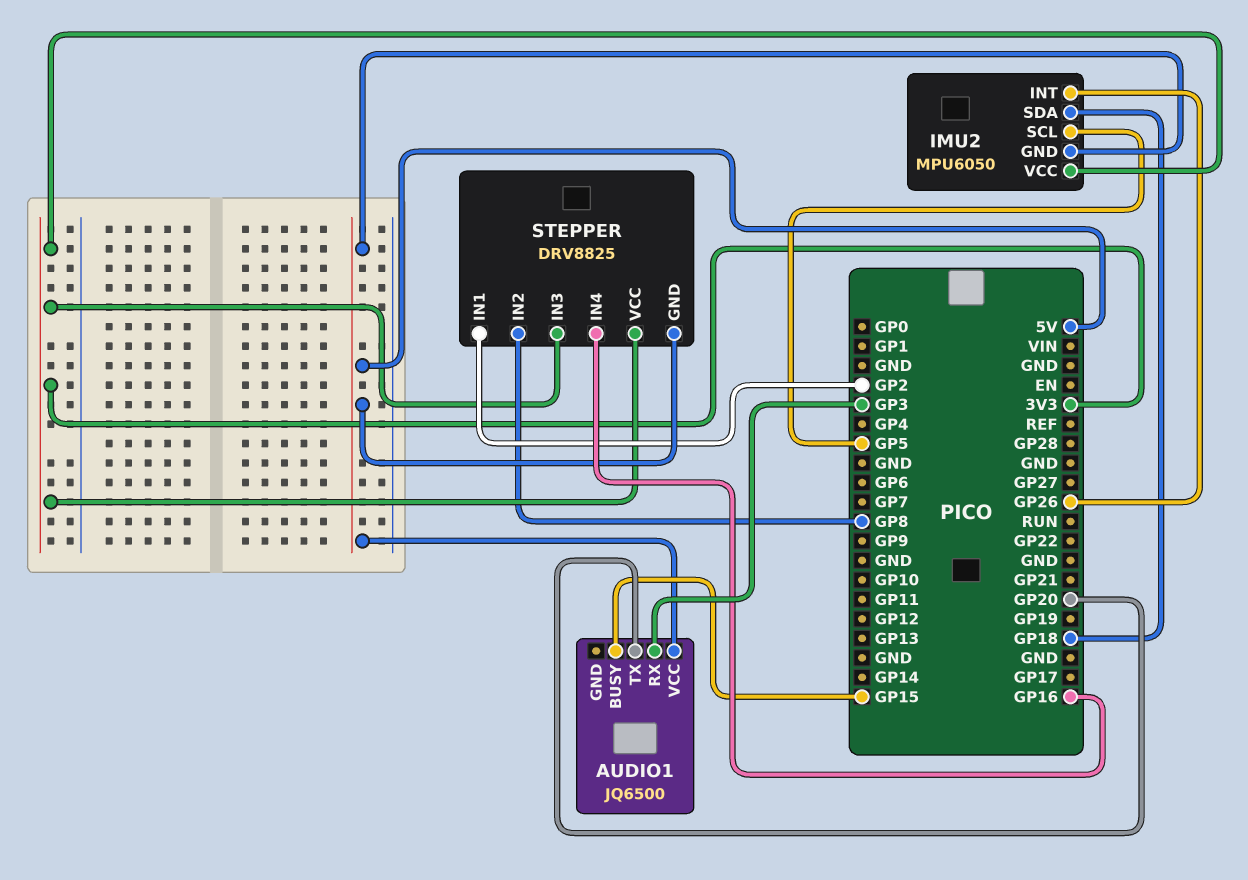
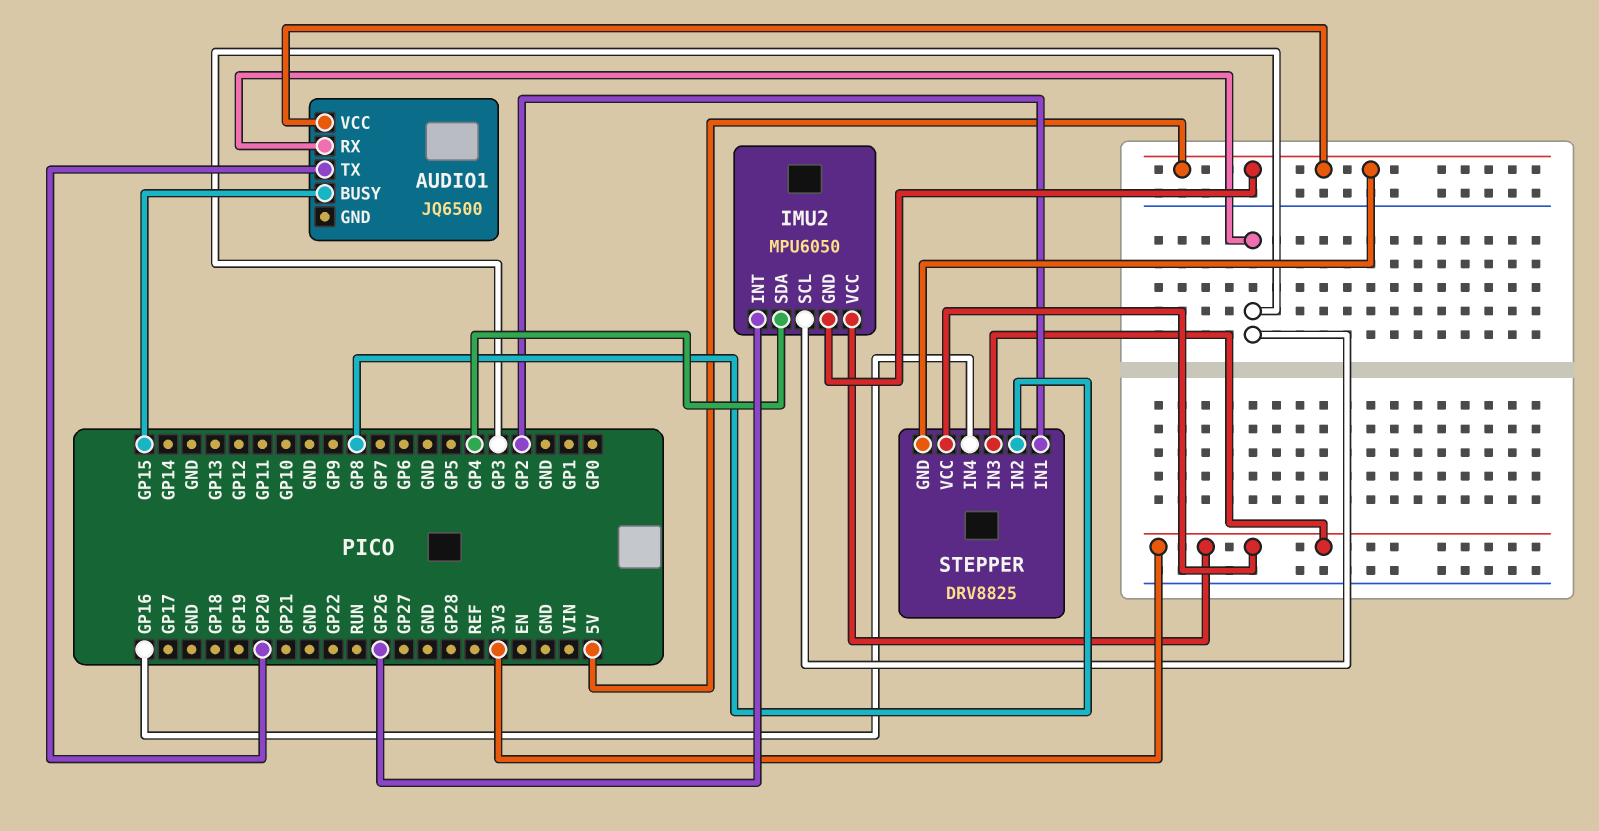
IMU2 pin SCL: GP5 -> GP3
IMU2 pin SDA: GP18 -> GP4

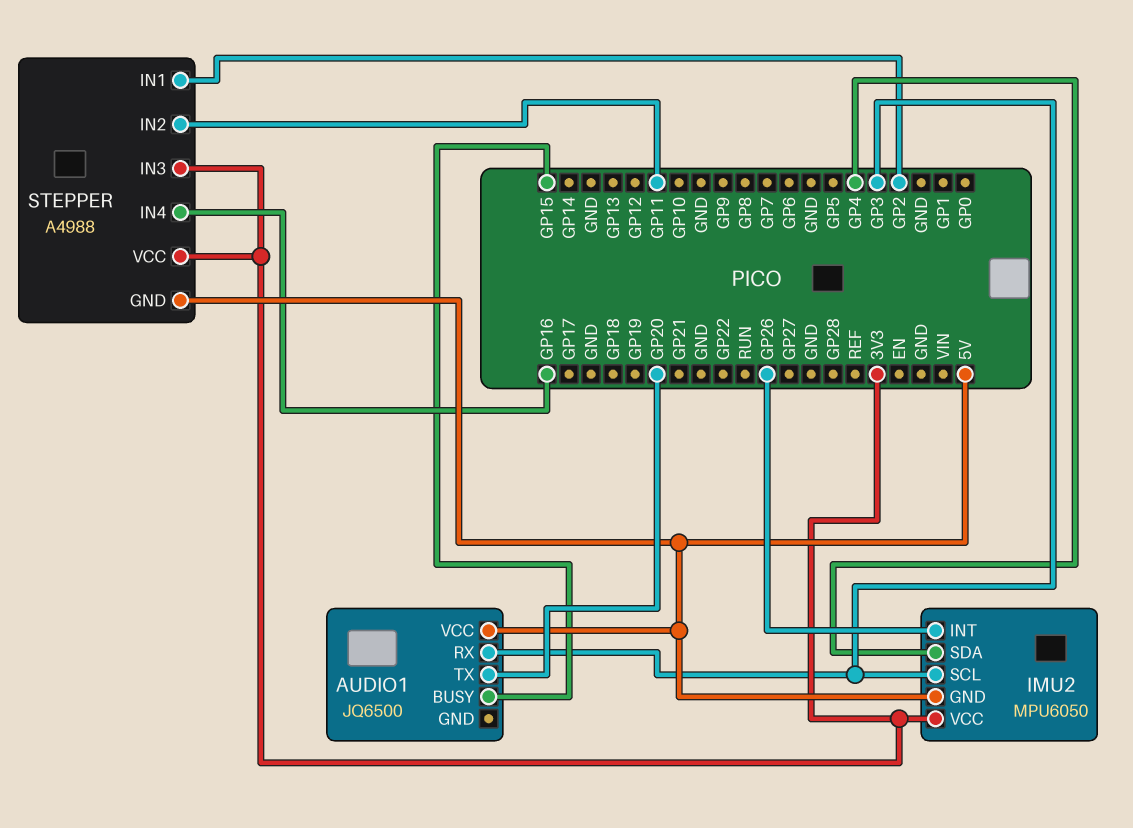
STEPPER: DRV8825 -> A4988
STEPPER pin IN2: GP8 -> GP11

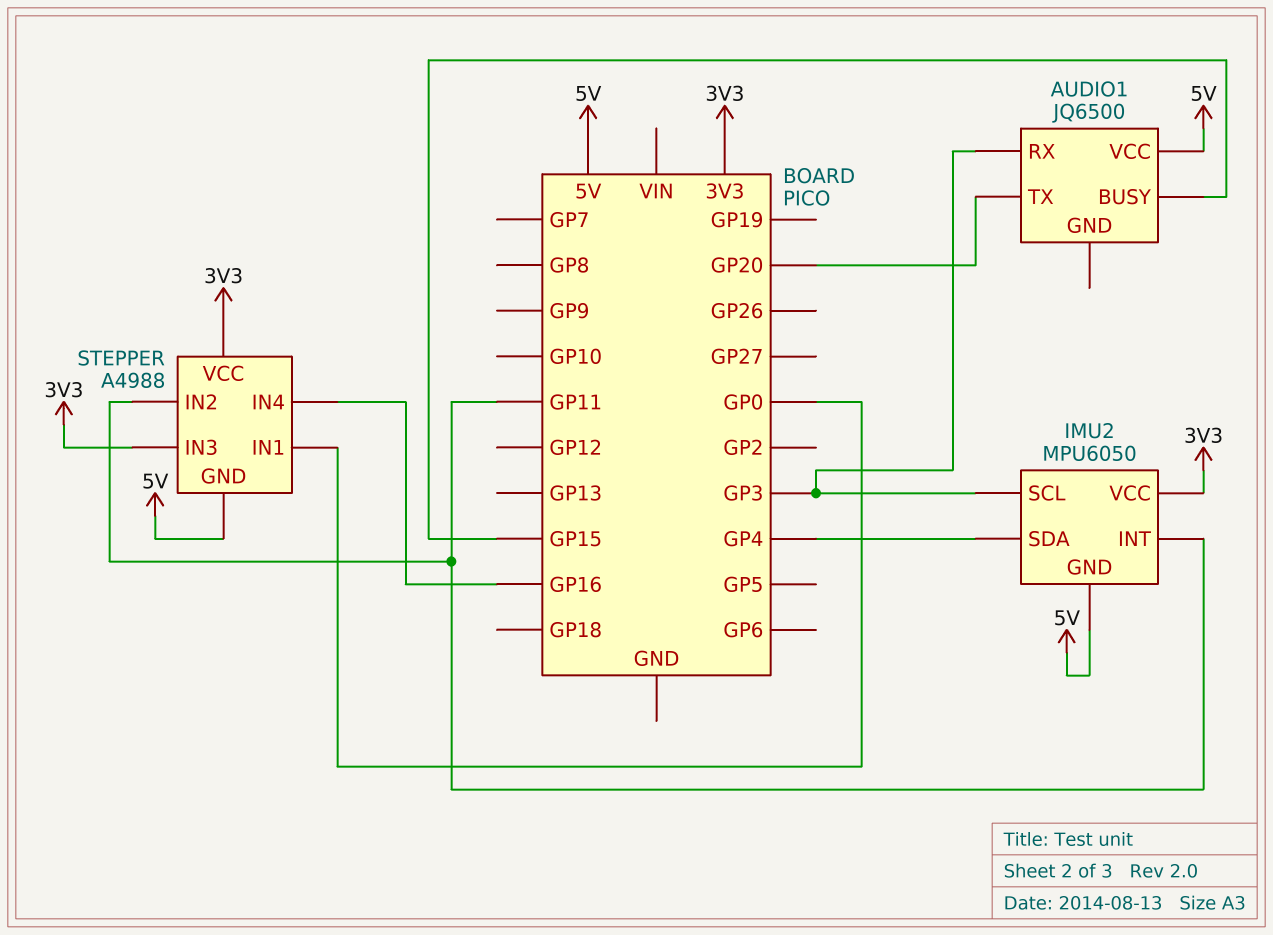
IMU2 pin INT: GP26 -> GP11
STEPPER pin IN1: GP2 -> GP0

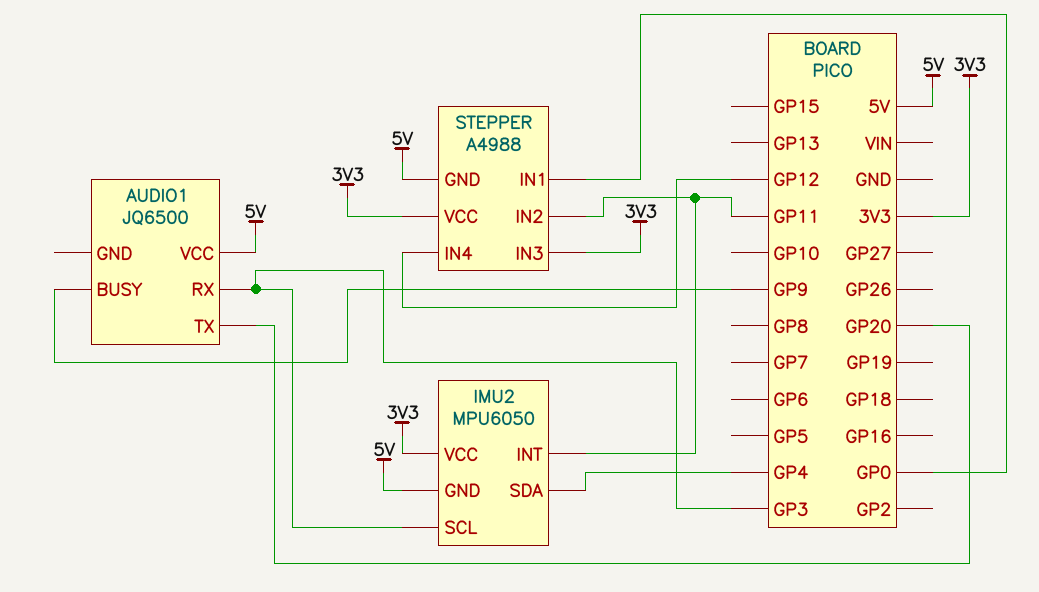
AUDIO1 pin BUSY: GP15 -> GP9
STEPPER pin IN4: GP16 -> GP12

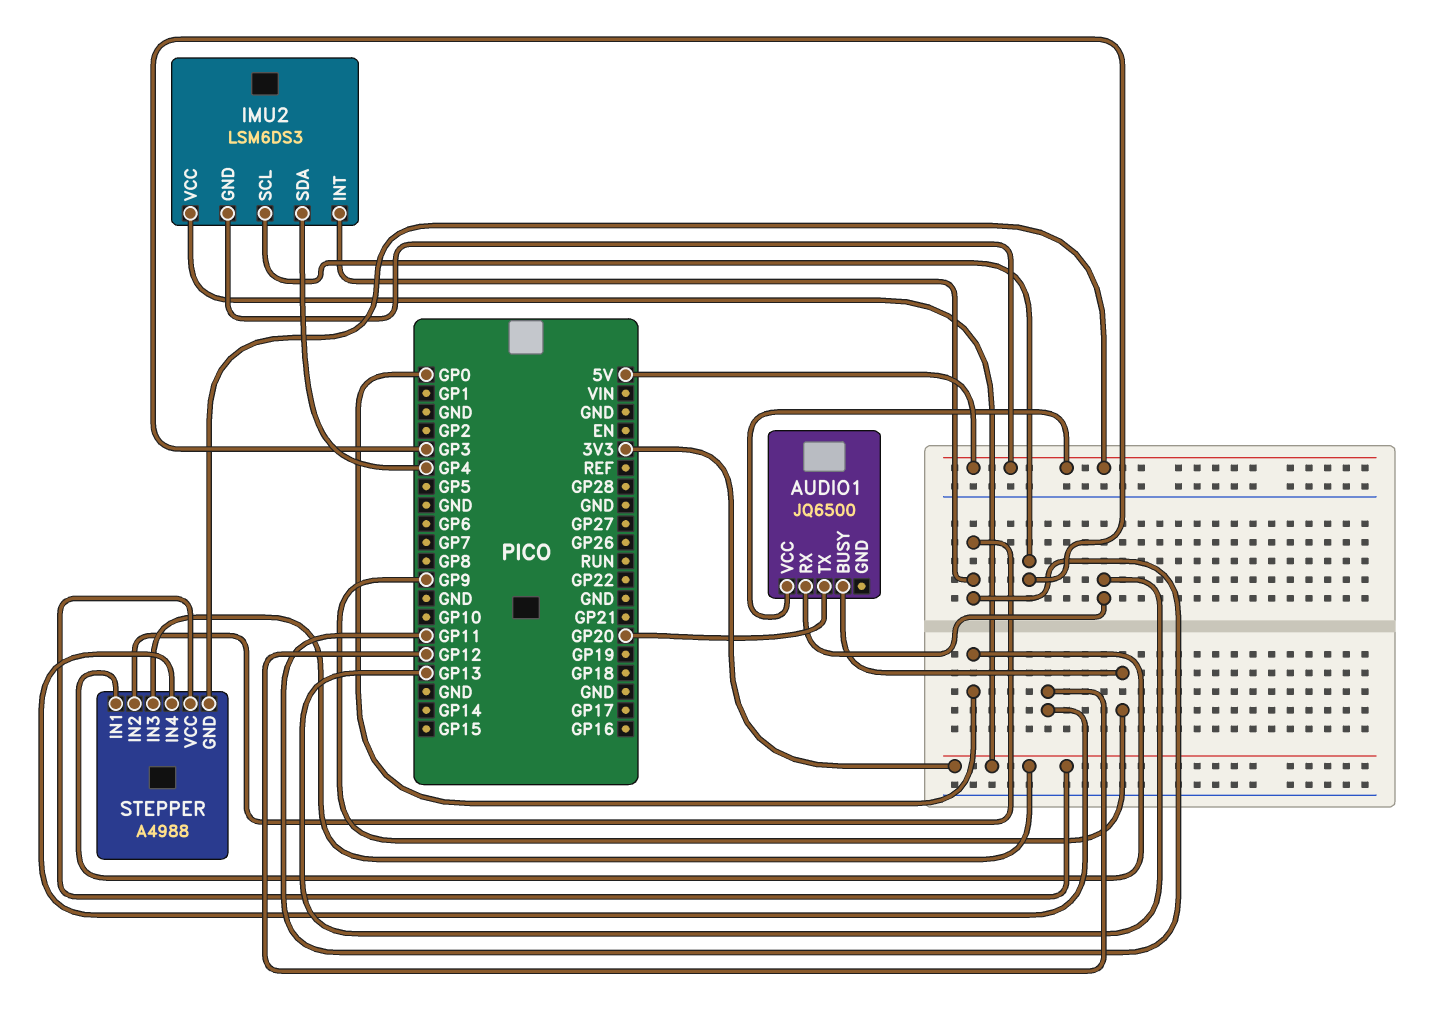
AUDIO1 pin RX: GP3 -> GP13
IMU2: MPU6050 -> LSM6DS3

